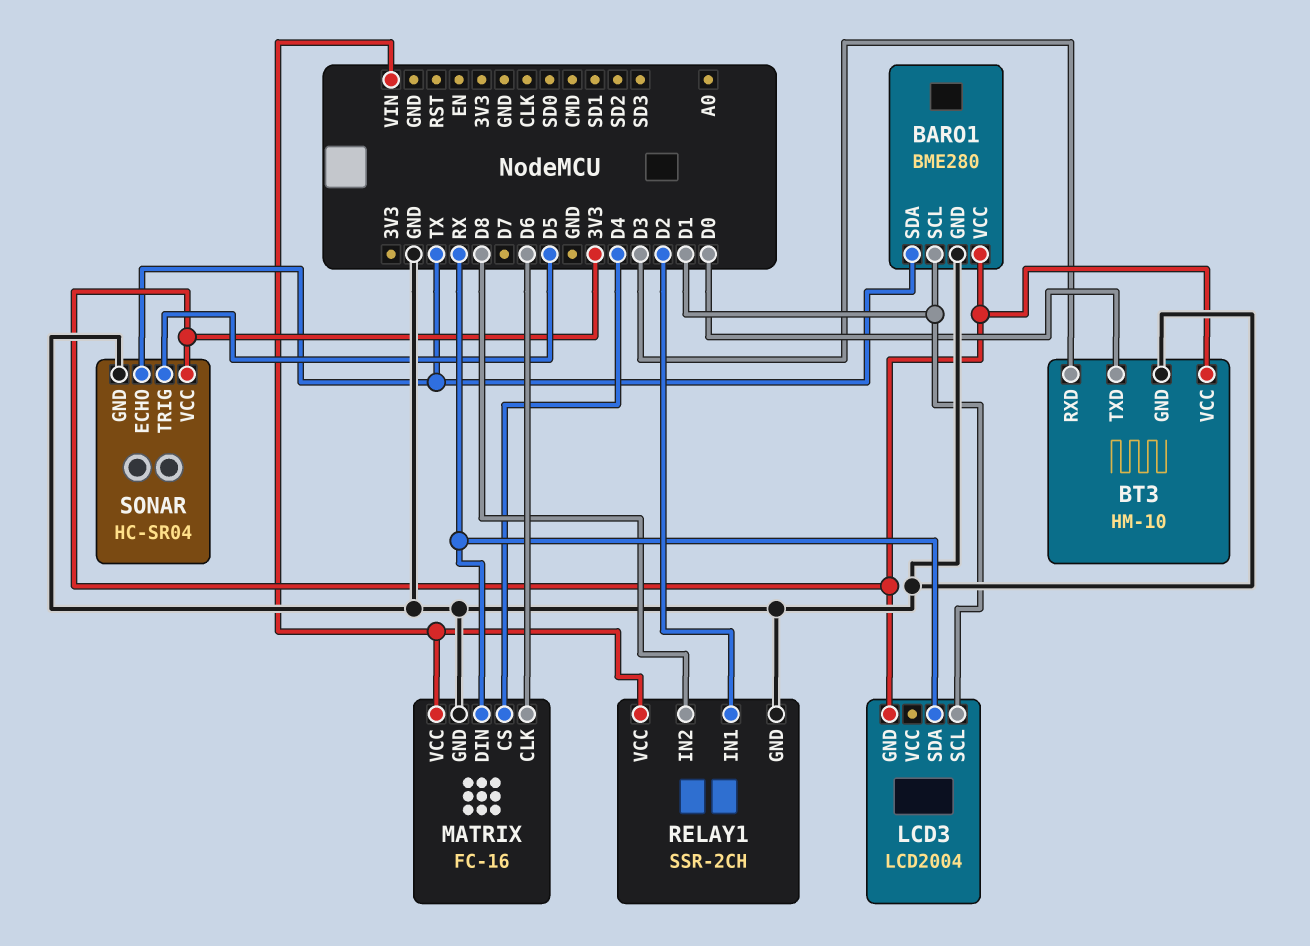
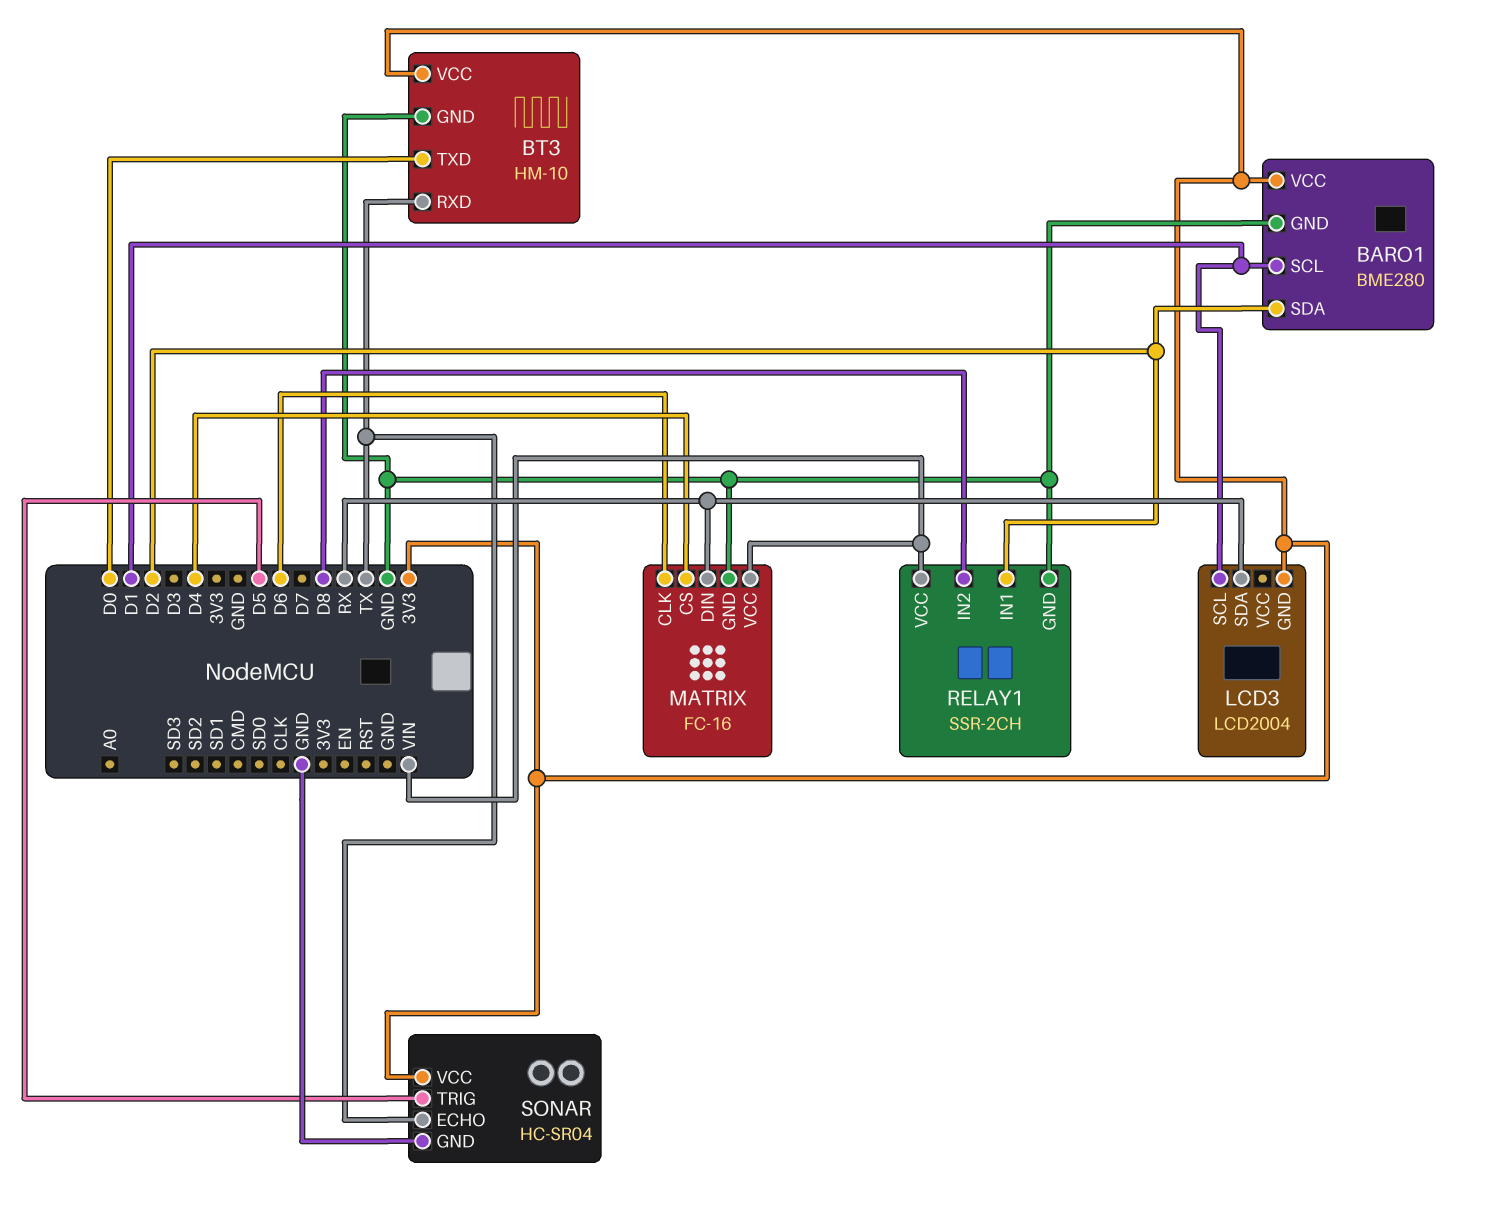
BARO1 pin SDA: TX -> D2
BT3 pin RXD: D3 -> TX

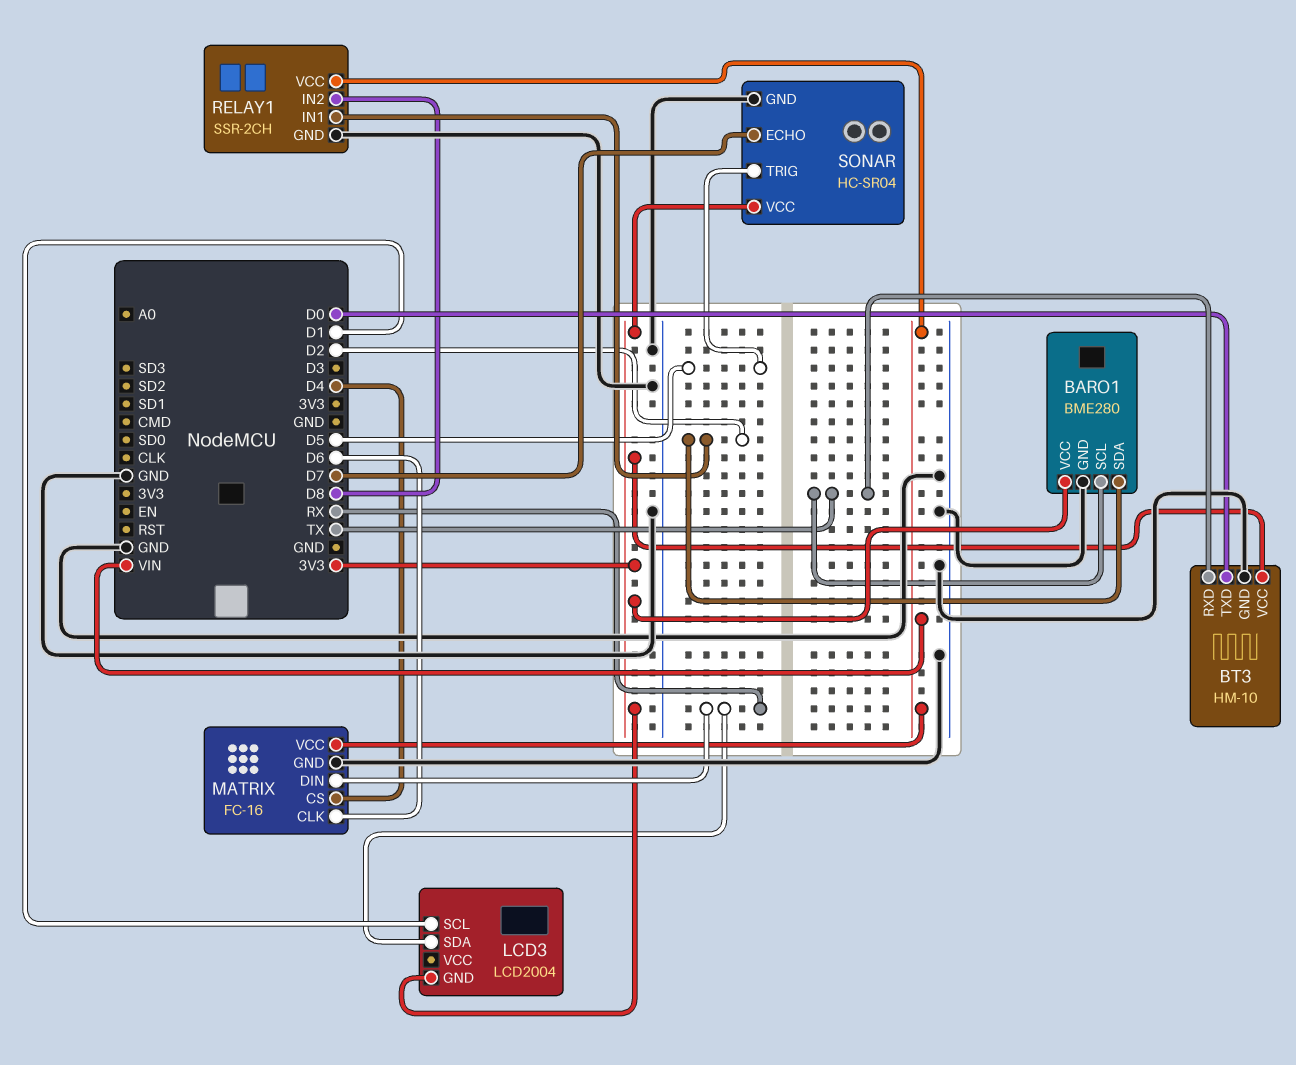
BARO1 pin SCL: D1 -> TX
SONAR pin ECHO: TX -> D7

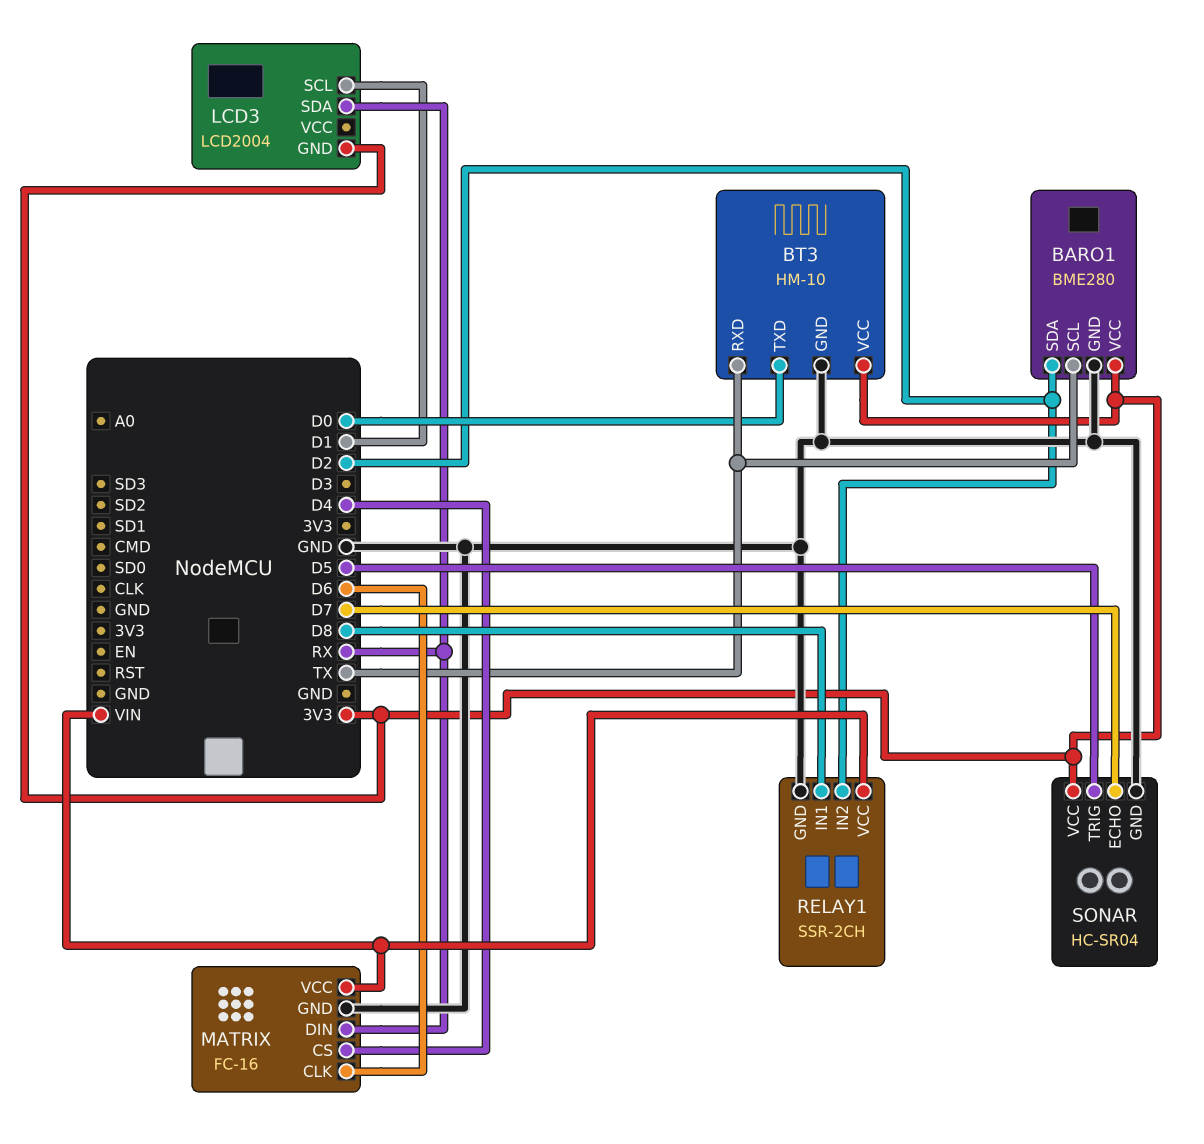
RELAY1 pin IN1: D2 -> D8
RELAY1 pin IN2: D8 -> D2

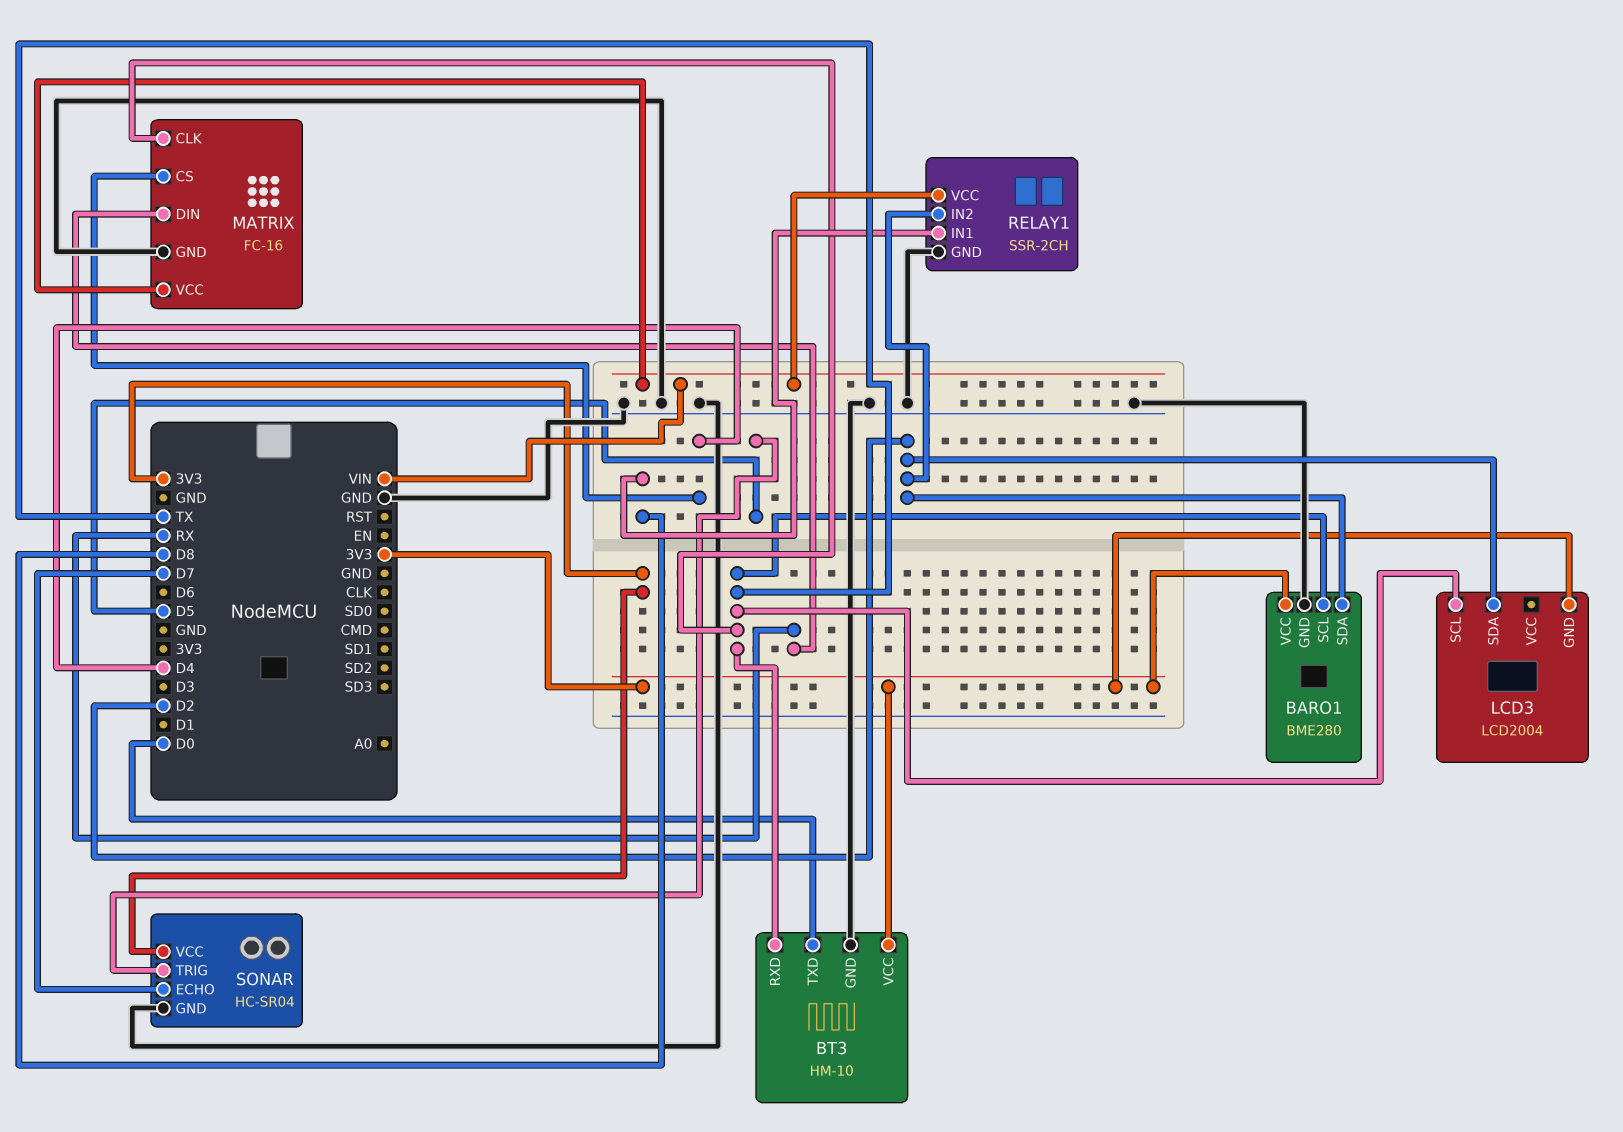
LCD3 pin SCL: D1 -> TX
LCD3 pin SDA: RX -> D2
MATRIX pin CLK: D6 -> TX

